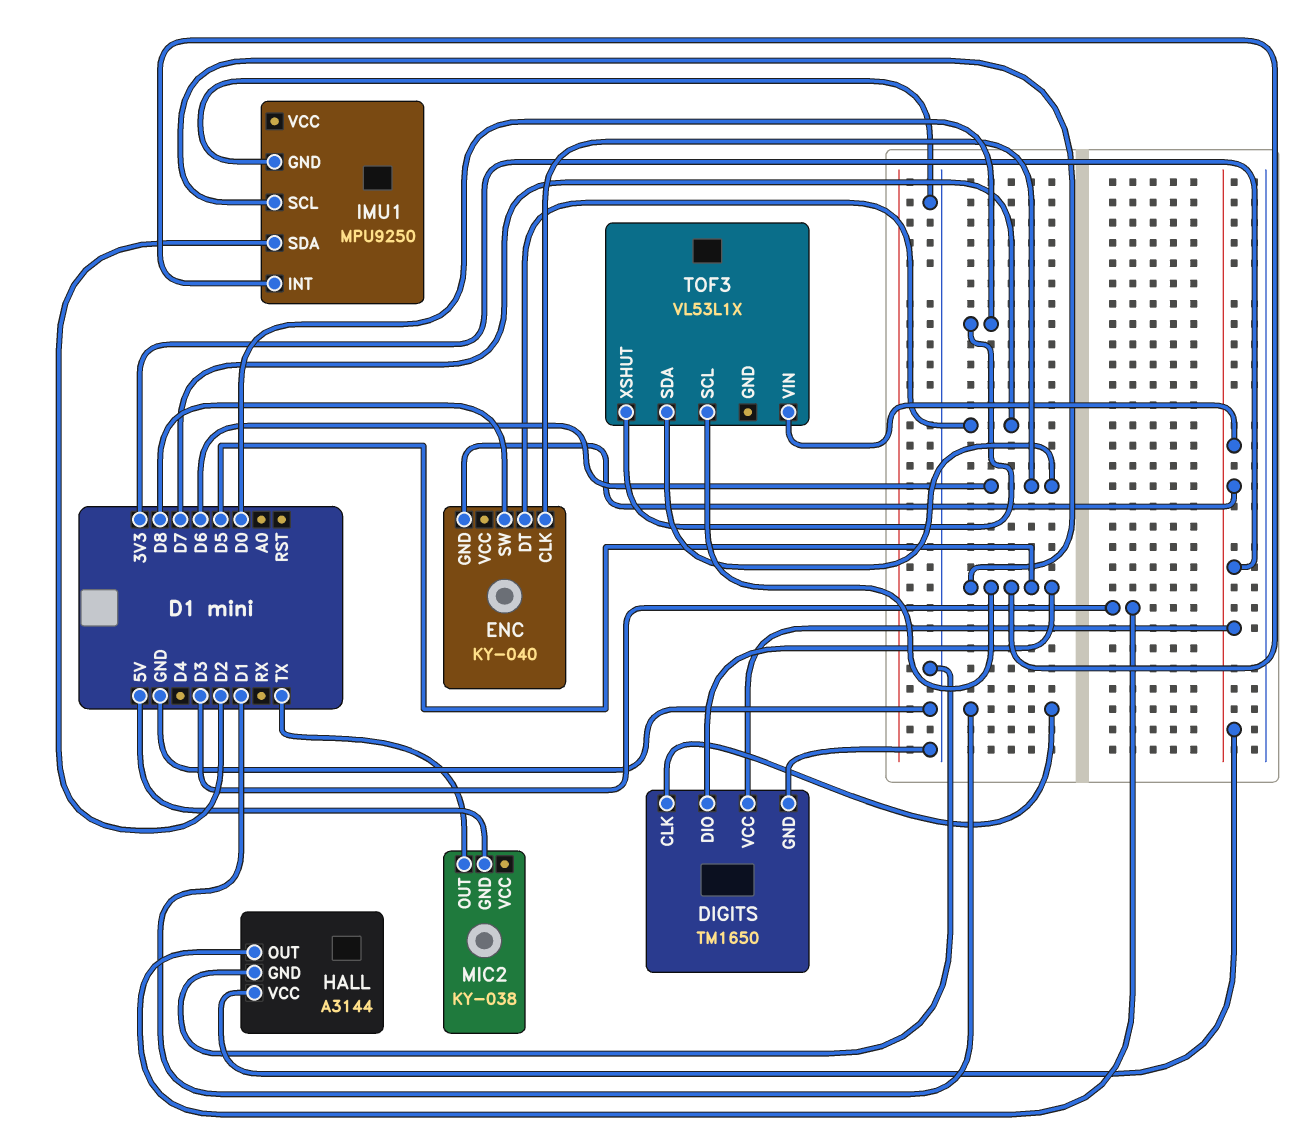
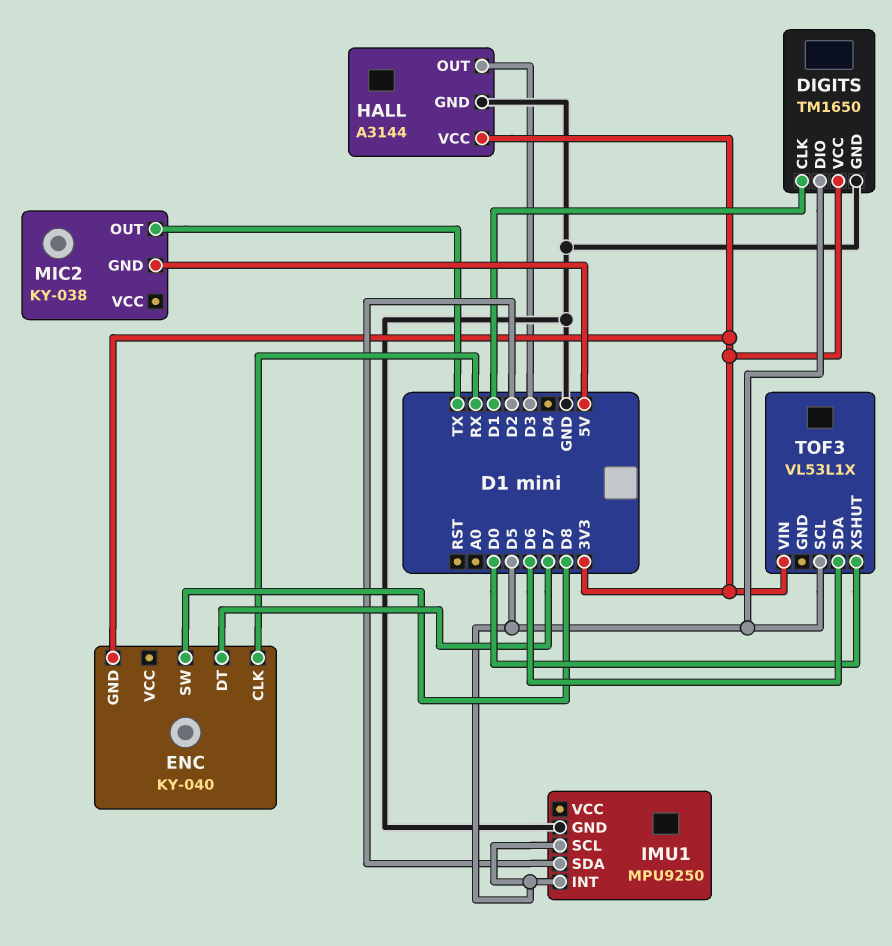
ENC pin CLK: D6 -> RX

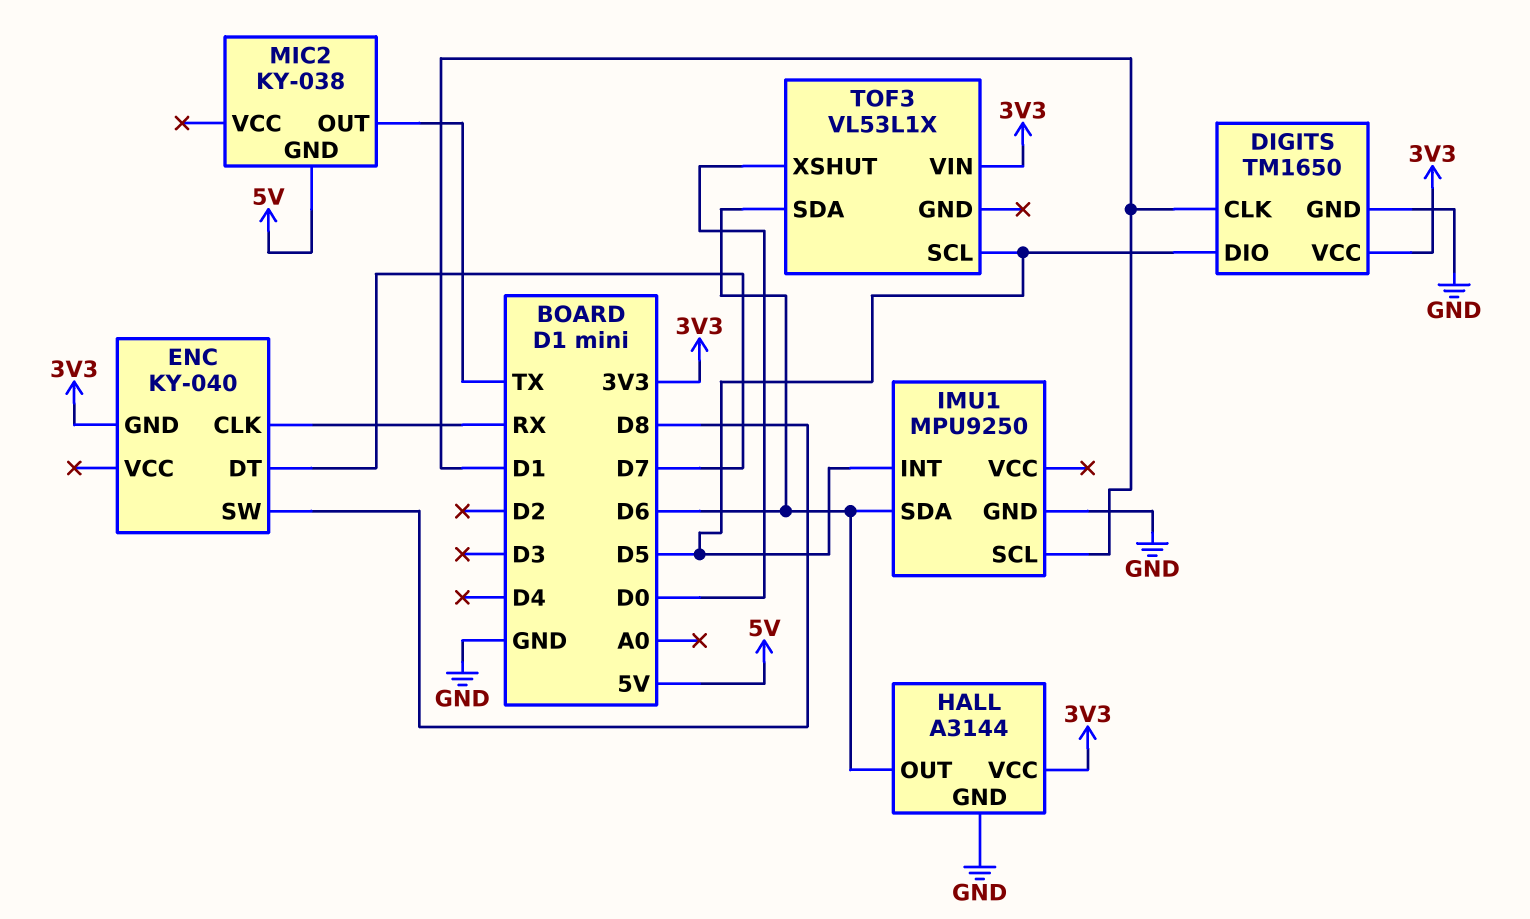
HALL pin OUT: D3 -> D6
IMU1 pin SCL: D5 -> D1
IMU1 pin SDA: D2 -> D6

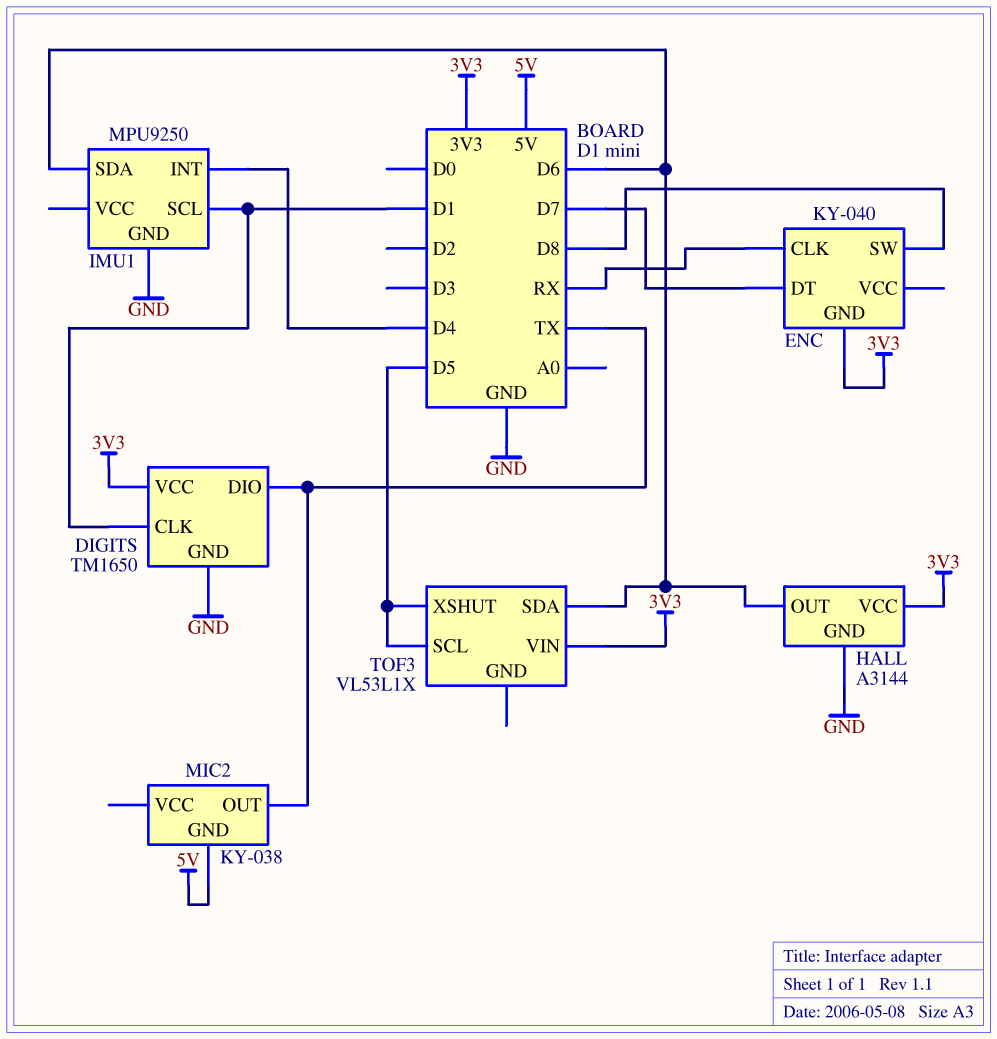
DIGITS pin DIO: D5 -> TX
IMU1 pin INT: D5 -> D4
TOF3 pin XSHUT: D0 -> D5

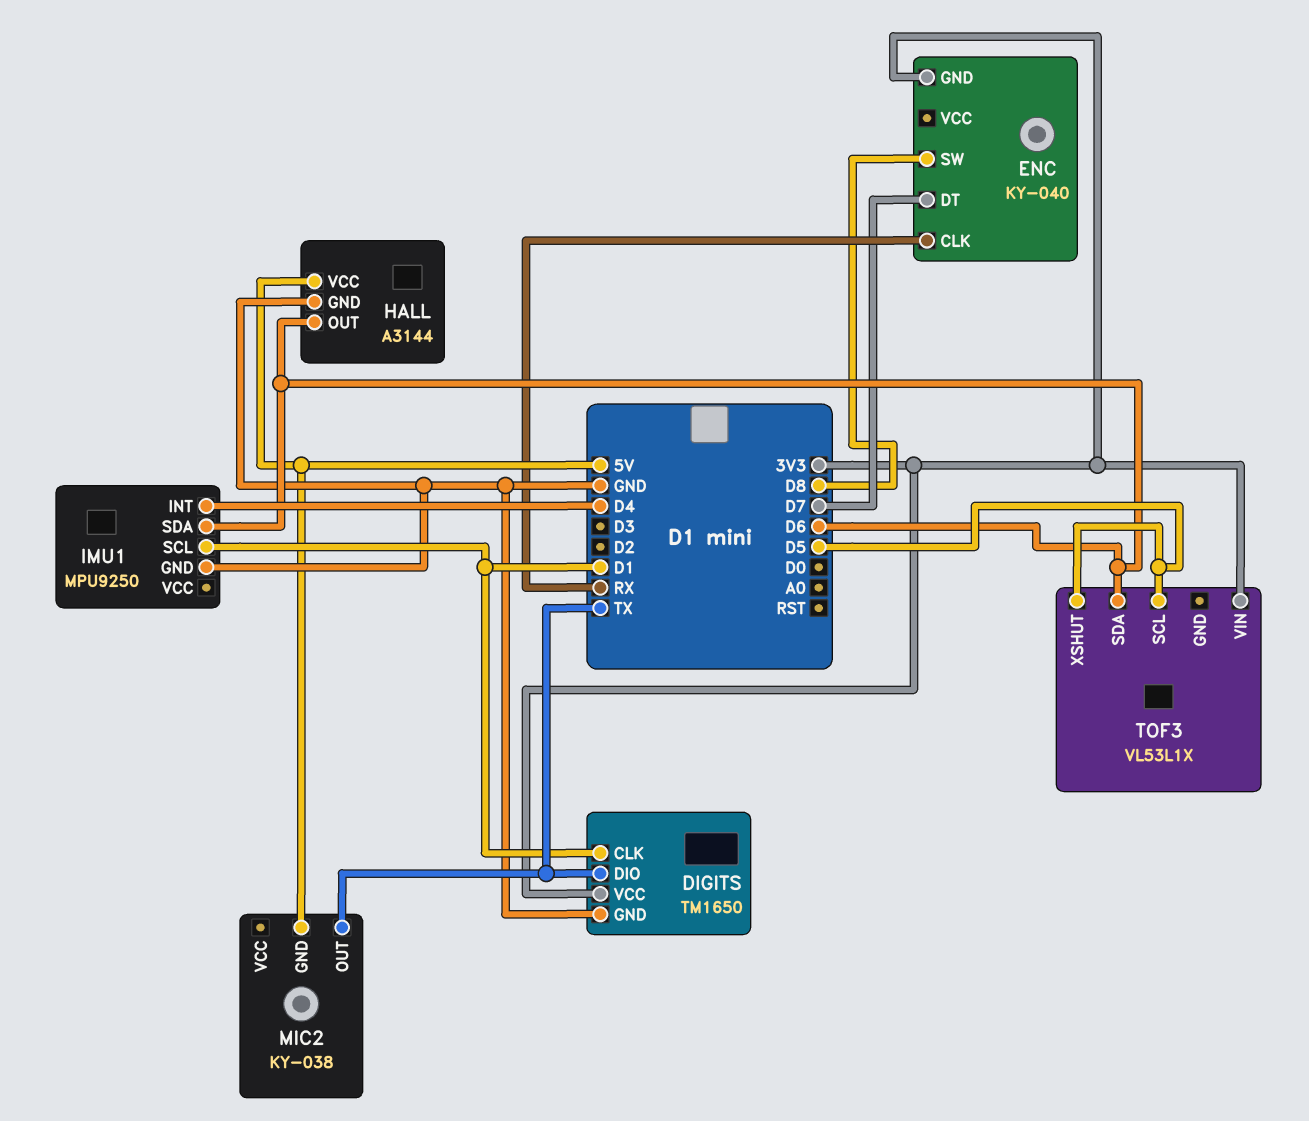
HALL pin VCC: 3V3 -> 5V

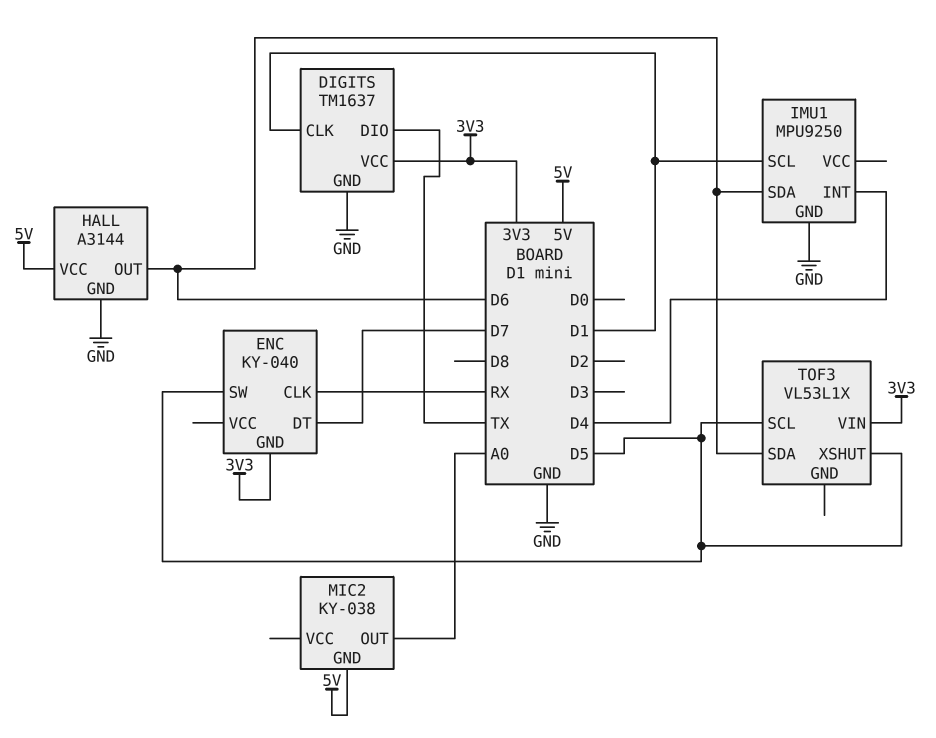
DIGITS: TM1650 -> TM1637
ENC pin SW: D8 -> D5
MIC2 pin OUT: TX -> A0

